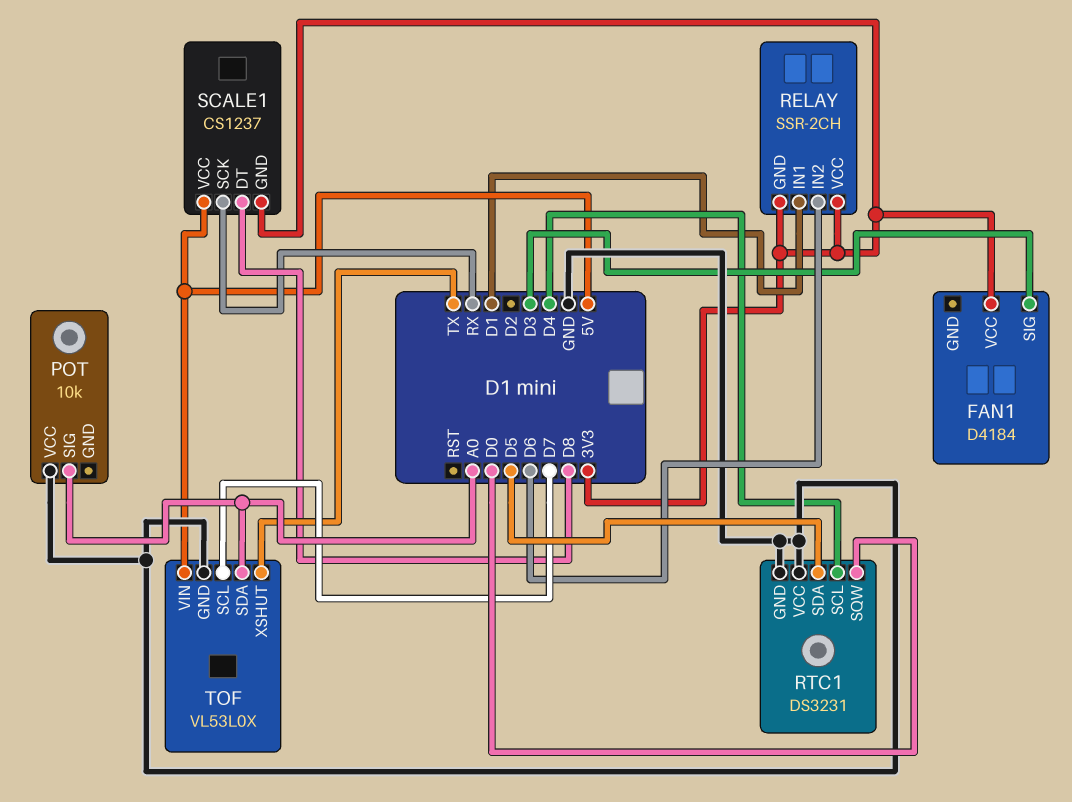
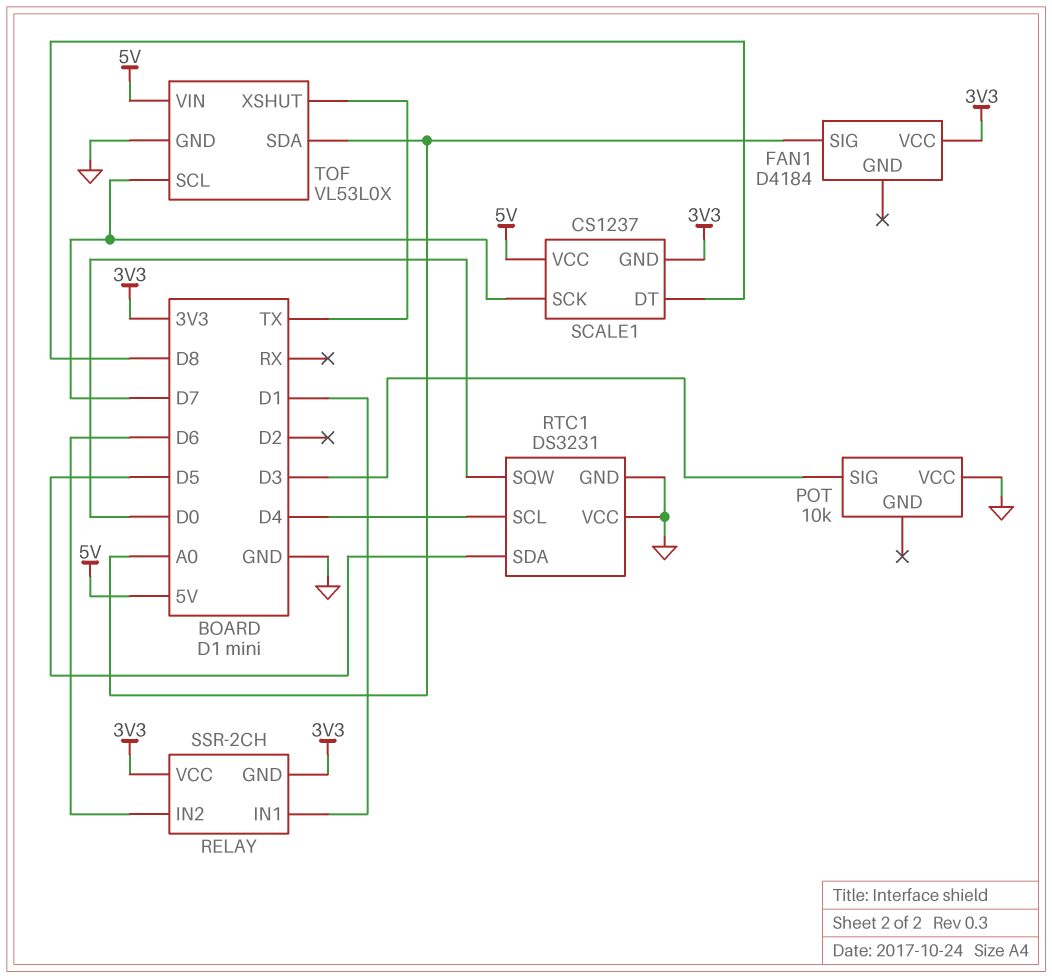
FAN1 pin SIG: D3 -> A0
POT pin SIG: A0 -> D3
SCALE1 pin SCK: RX -> D7

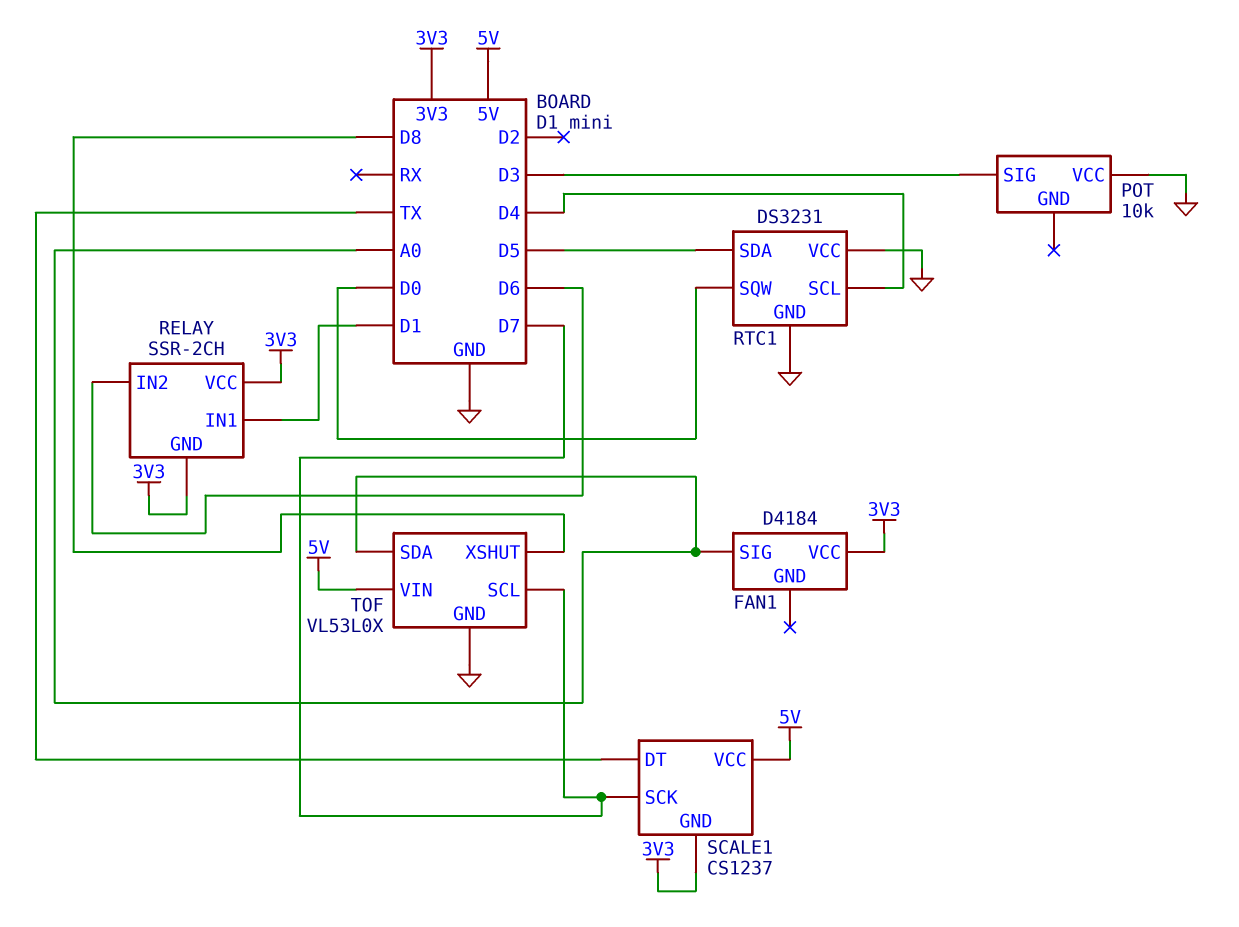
SCALE1 pin DT: D8 -> TX
TOF pin XSHUT: TX -> D8

